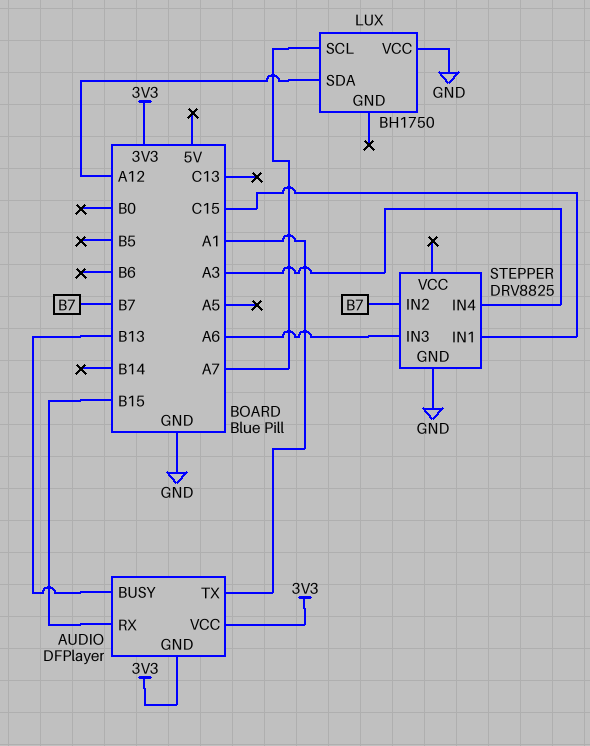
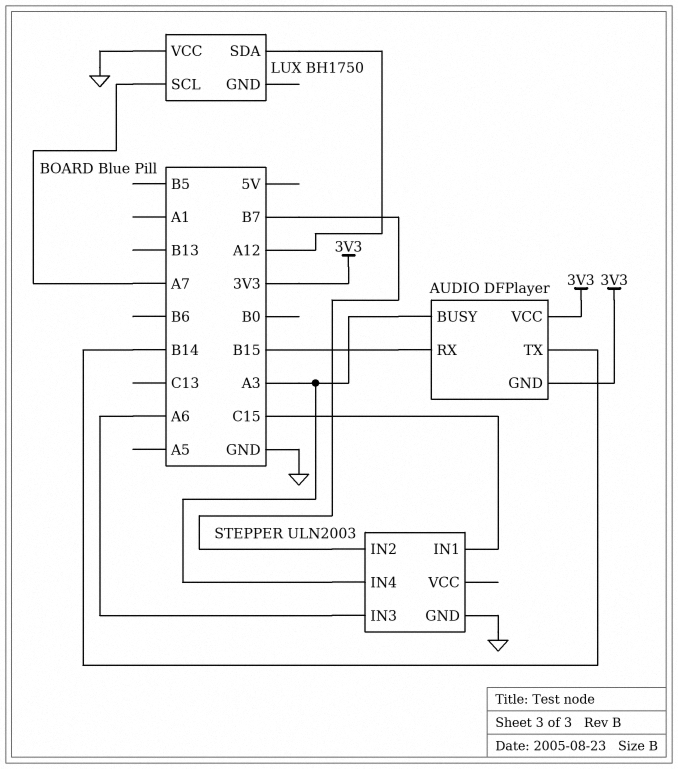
AUDIO pin BUSY: B13 -> A3
AUDIO pin TX: A1 -> B14
STEPPER: DRV8825 -> ULN2003

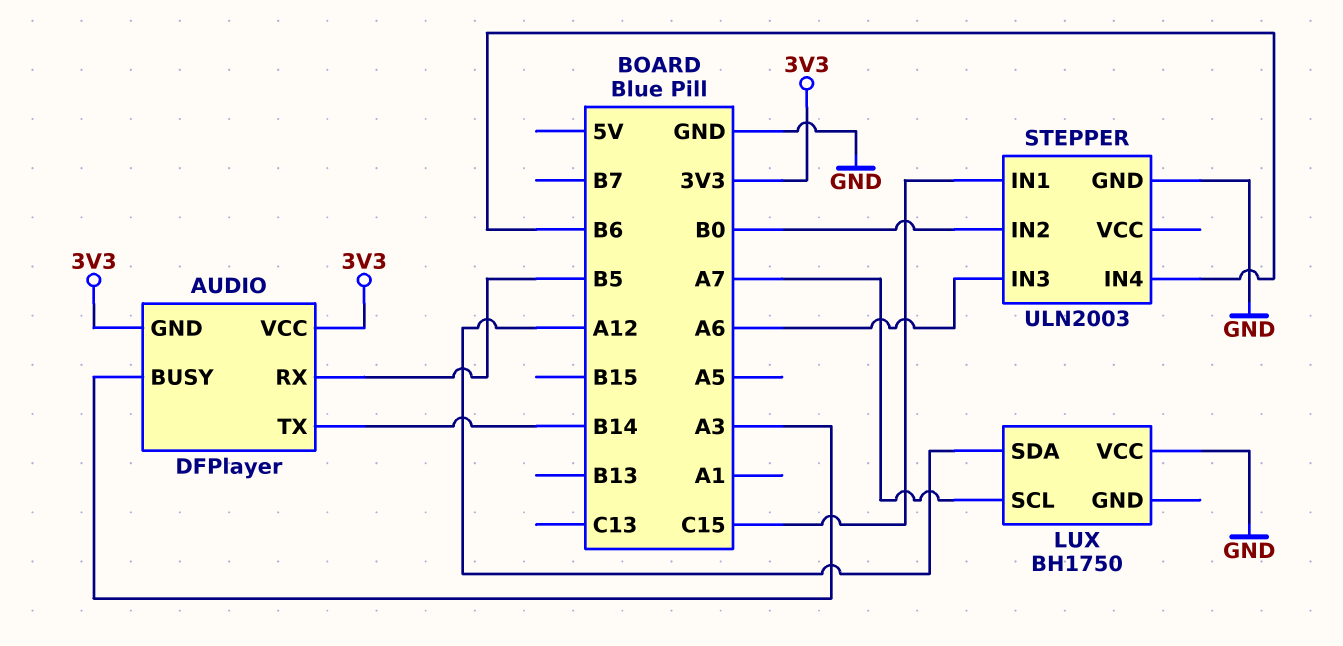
AUDIO pin RX: B15 -> B5
STEPPER pin IN2: B7 -> B0
STEPPER pin IN4: A3 -> B6

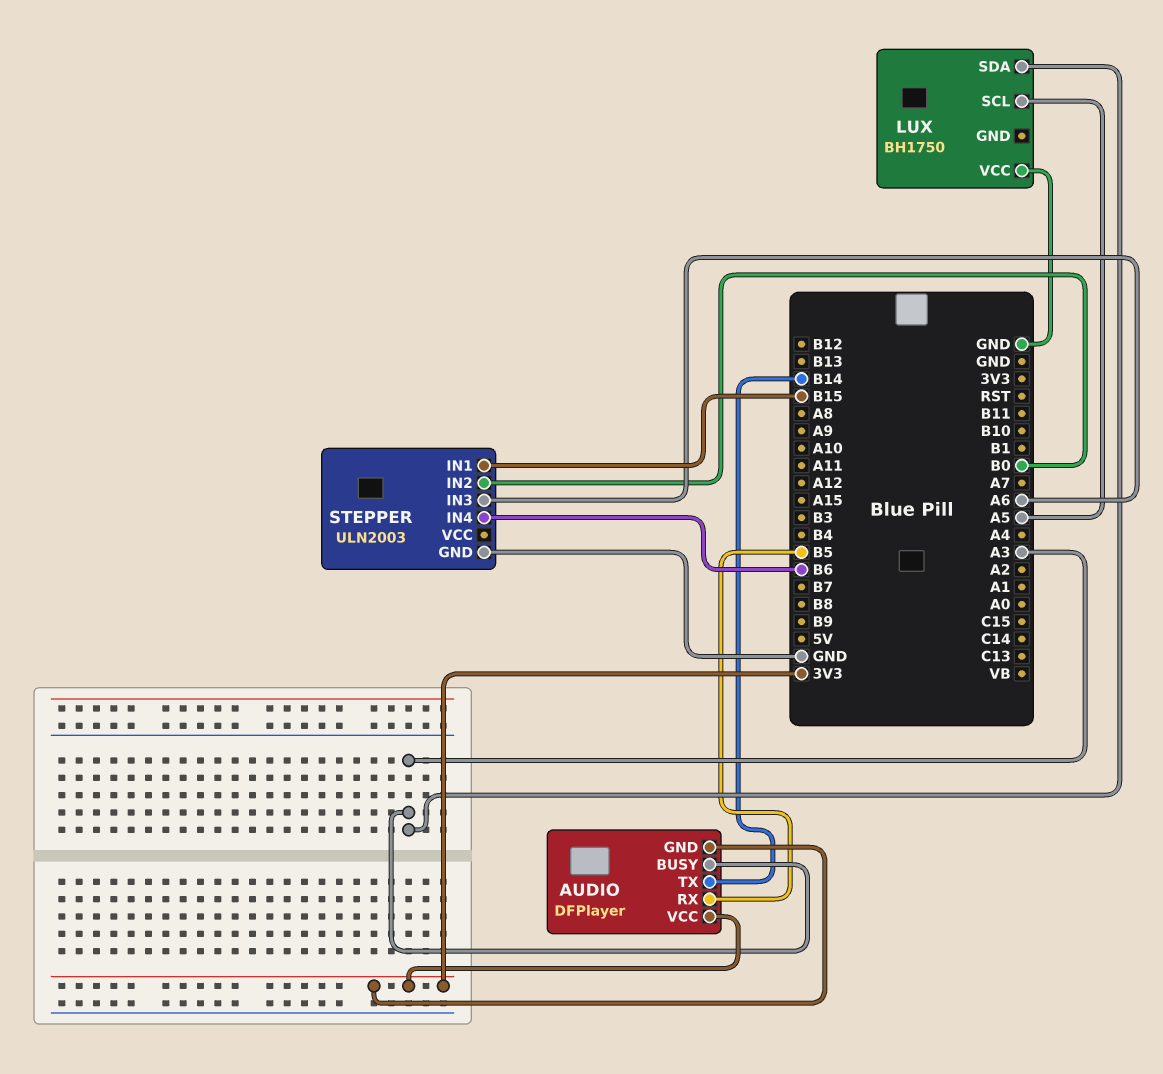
LUX pin SCL: A7 -> A5
LUX pin SDA: A12 -> A3
STEPPER pin IN1: C15 -> B15

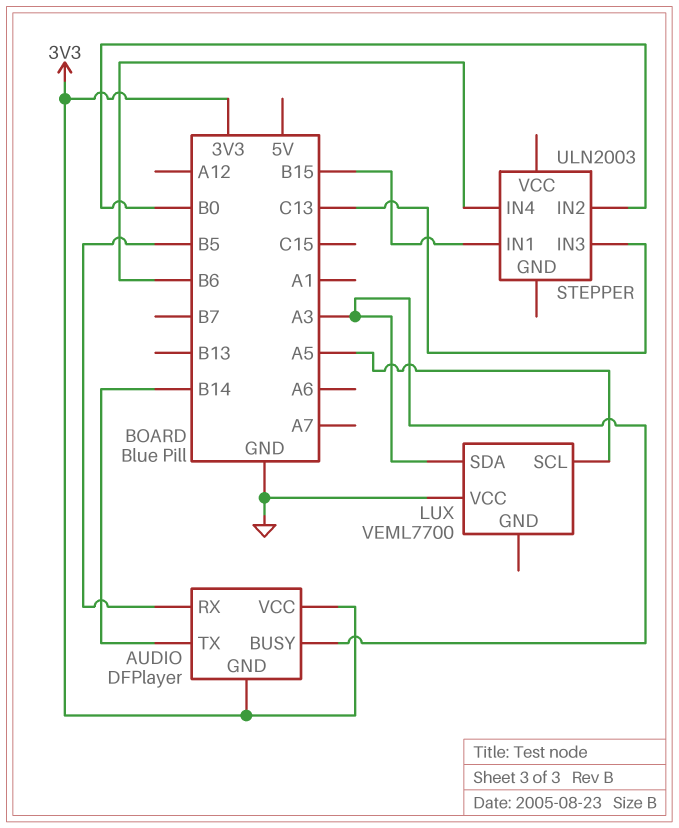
LUX: BH1750 -> VEML7700
STEPPER pin GND: GND -> none
STEPPER pin IN3: A6 -> C13

